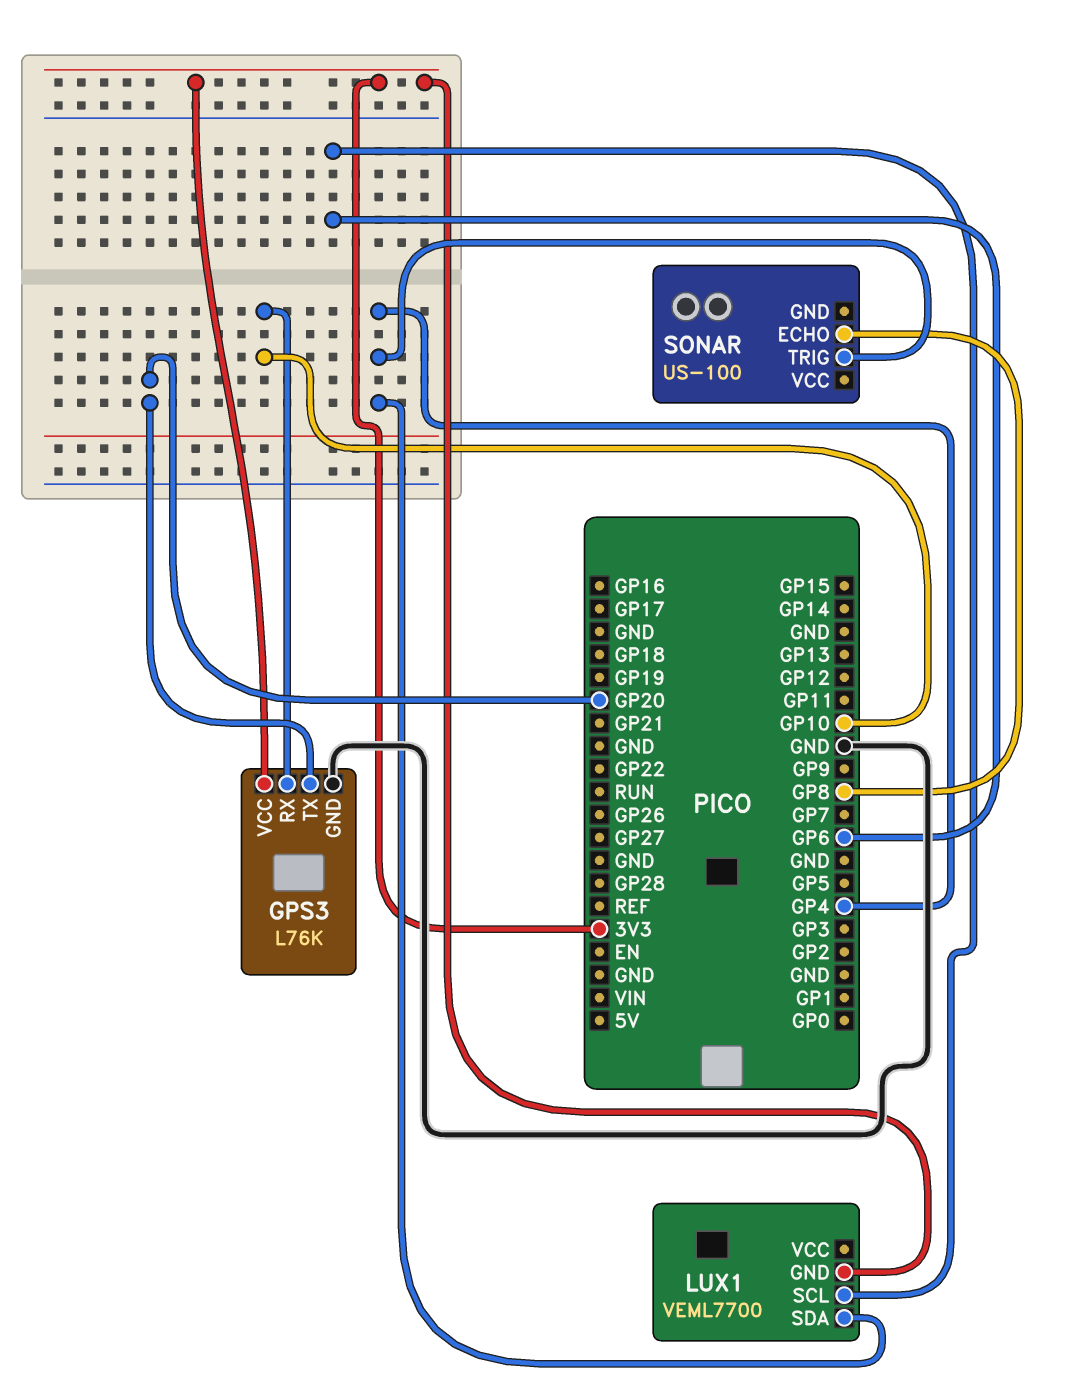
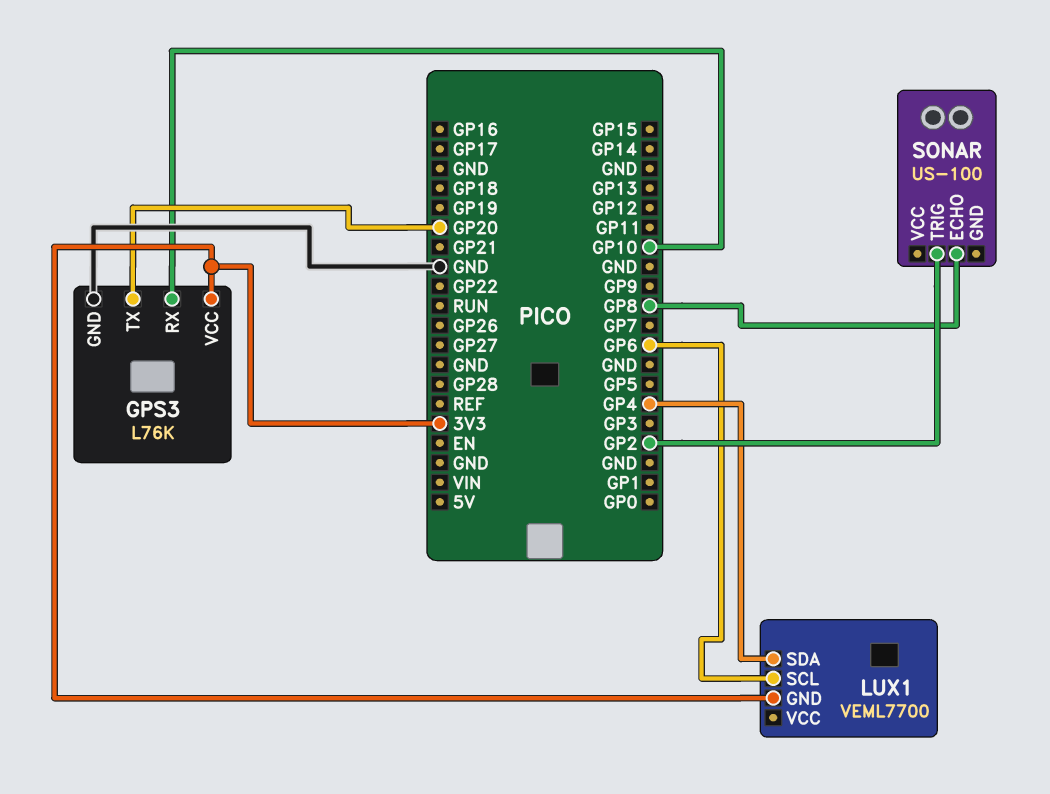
SONAR pin TRIG: GP4 -> GP2

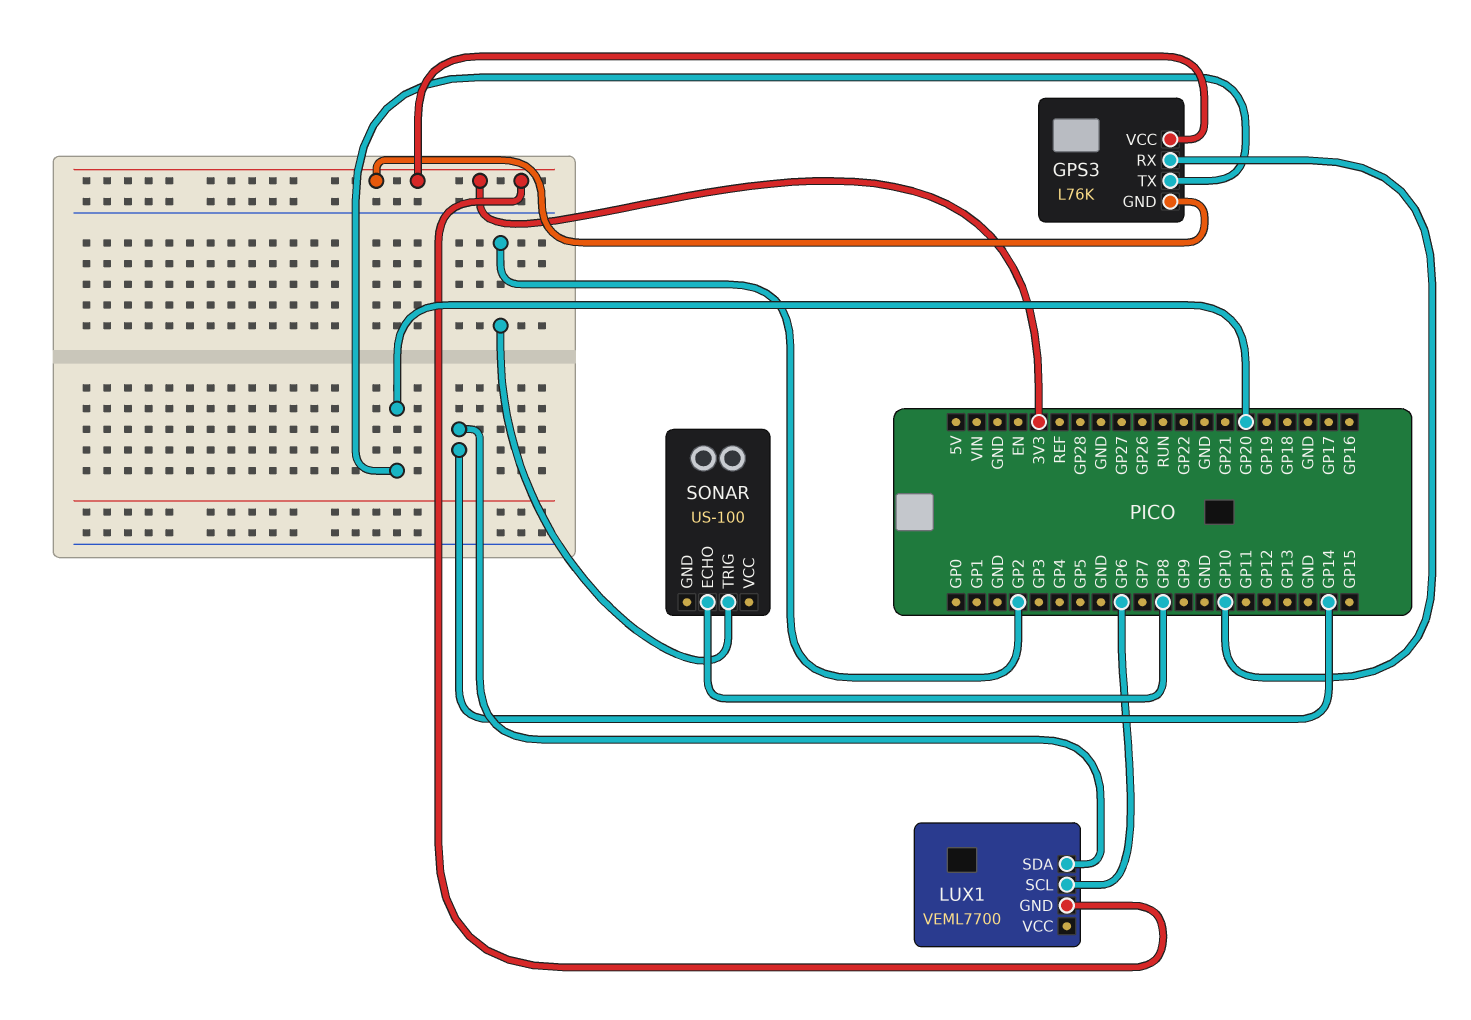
GPS3 pin GND: GND -> 3V3
LUX1 pin SDA: GP4 -> GP14

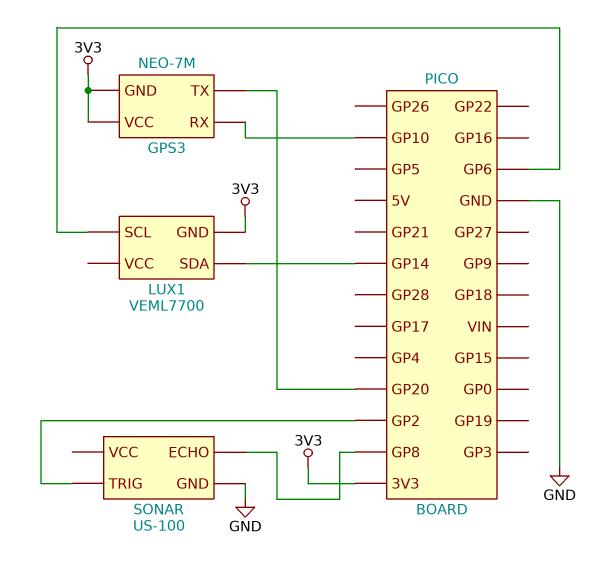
GPS3: L76K -> NEO-7M
SONAR pin GND: none -> GND

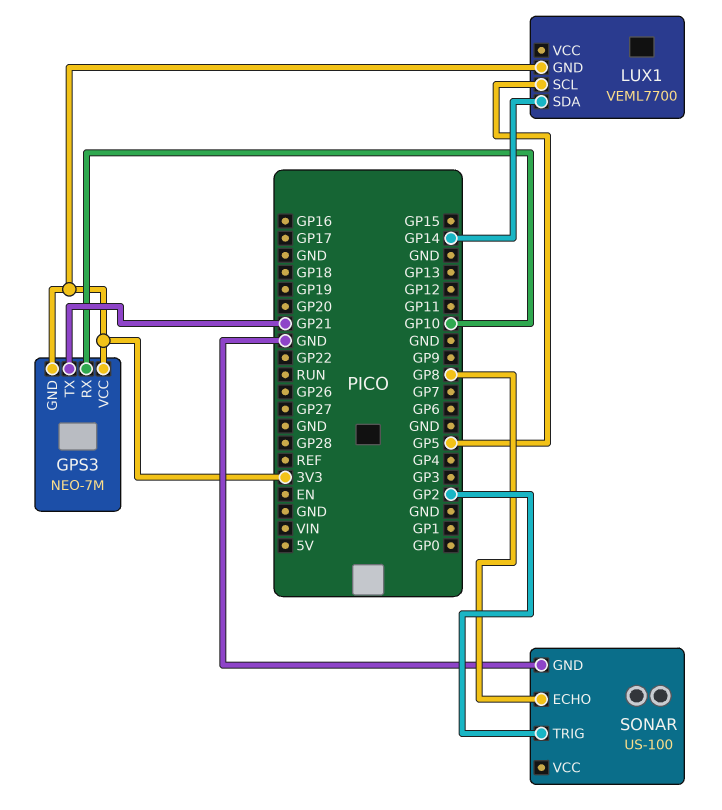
GPS3 pin TX: GP20 -> GP21
LUX1 pin SCL: GP6 -> GP5

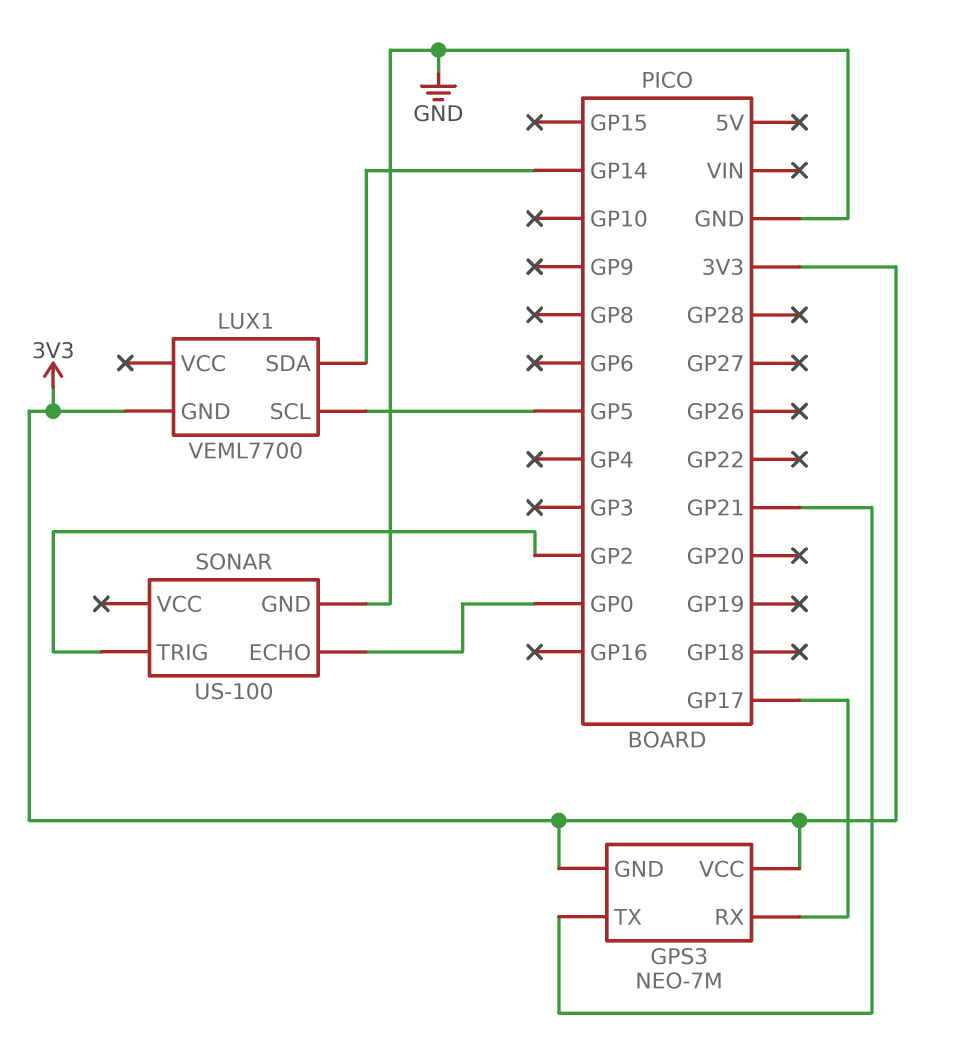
GPS3 pin RX: GP10 -> GP17
SONAR pin ECHO: GP8 -> GP0

